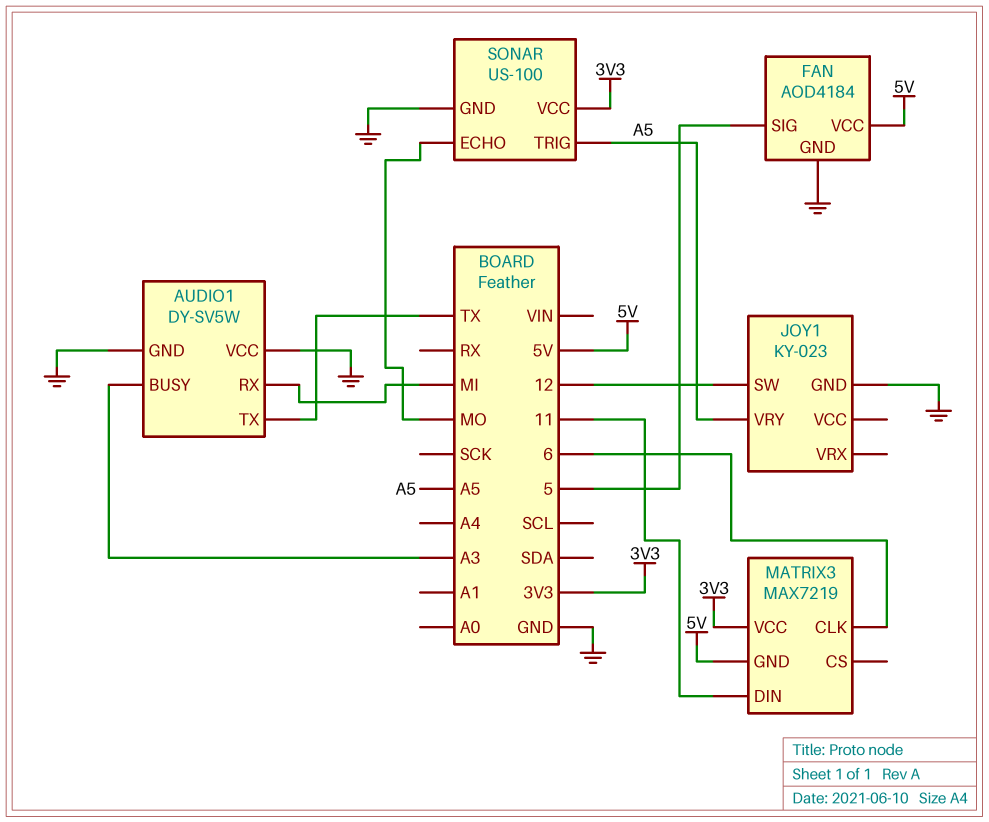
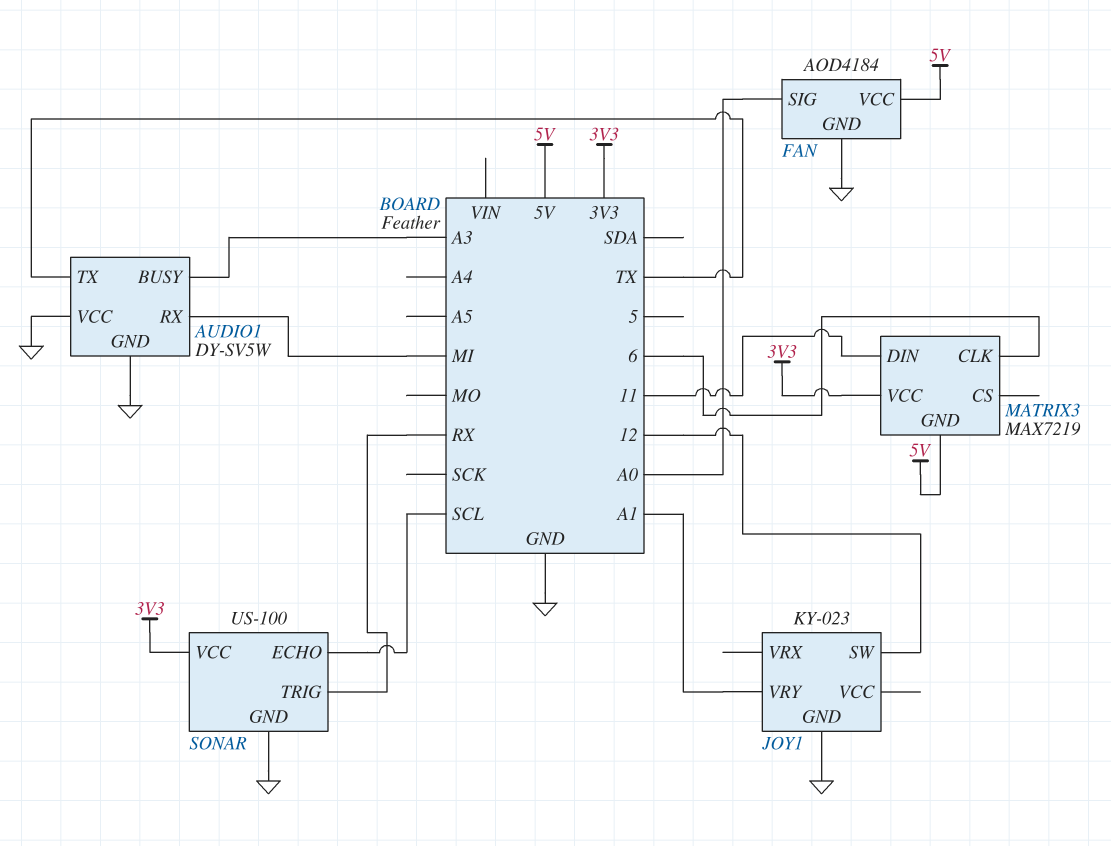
FAN pin SIG: 5 -> A0
JOY1 pin VRY: A5 -> A1
SONAR pin ECHO: MO -> SCL
SONAR pin TRIG: A5 -> RX

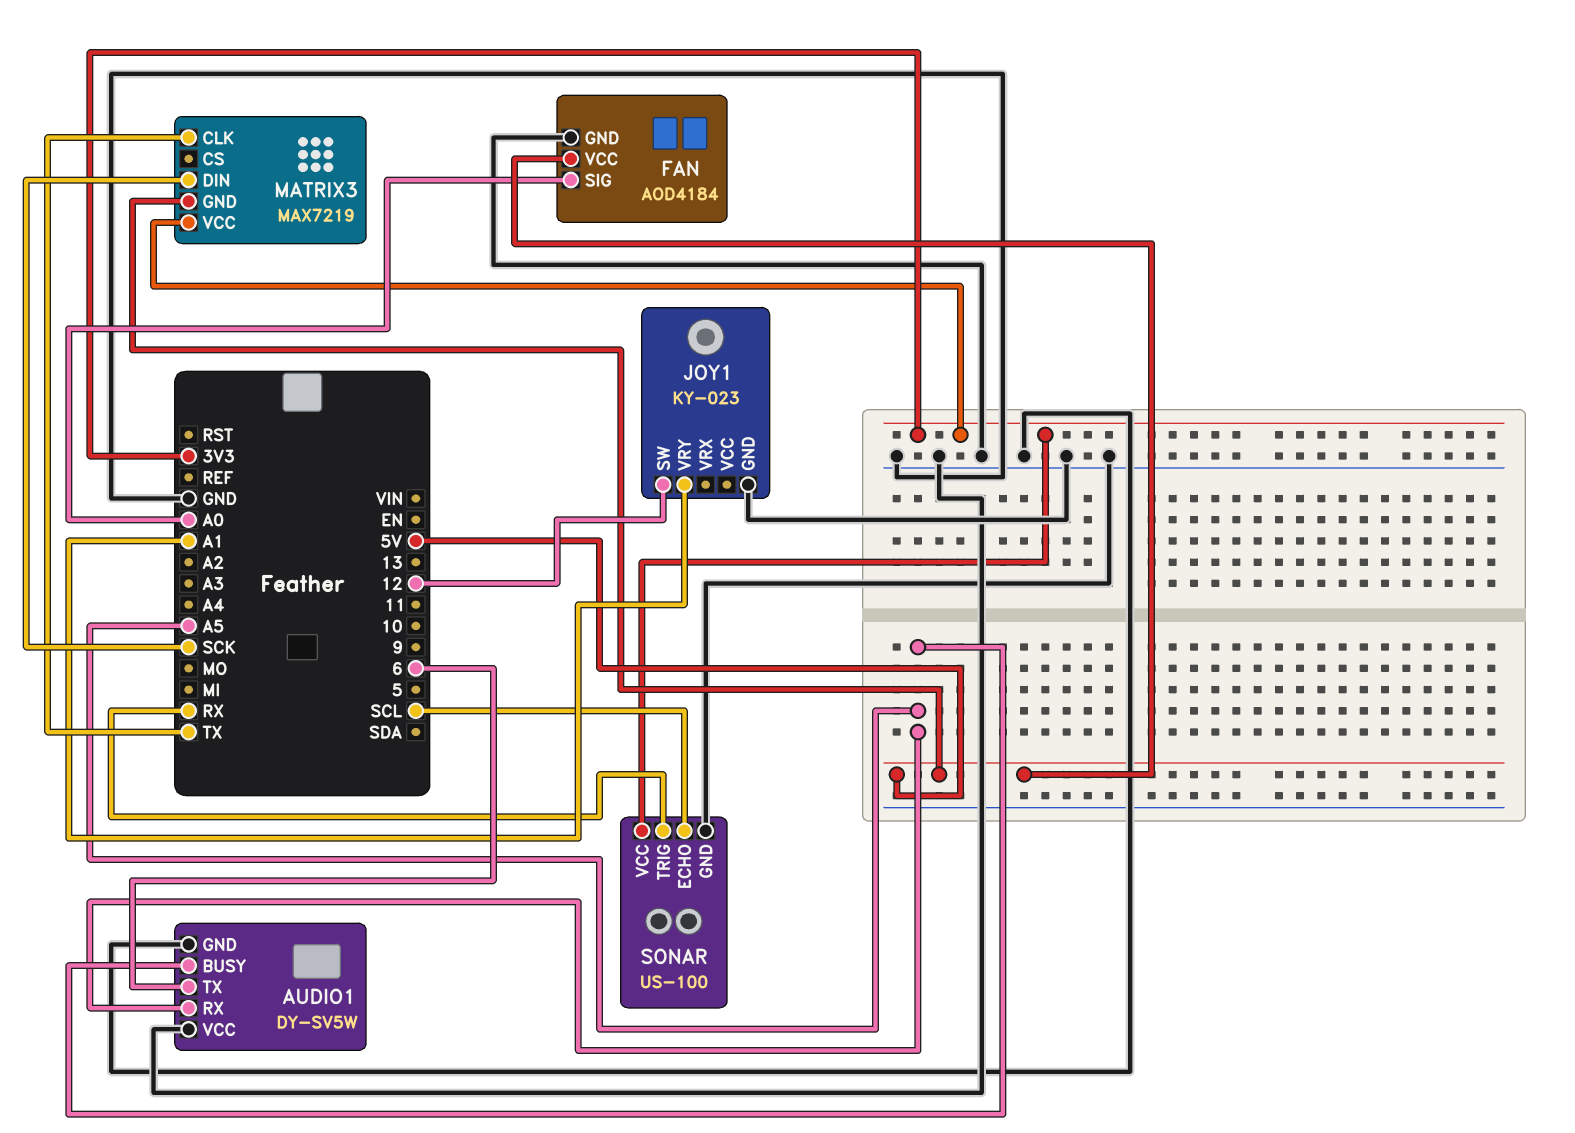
AUDIO1 pin BUSY: A3 -> A5
AUDIO1 pin RX: MI -> A5
AUDIO1 pin TX: TX -> 6
MATRIX3 pin CLK: 6 -> TX
MATRIX3 pin DIN: 11 -> SCK

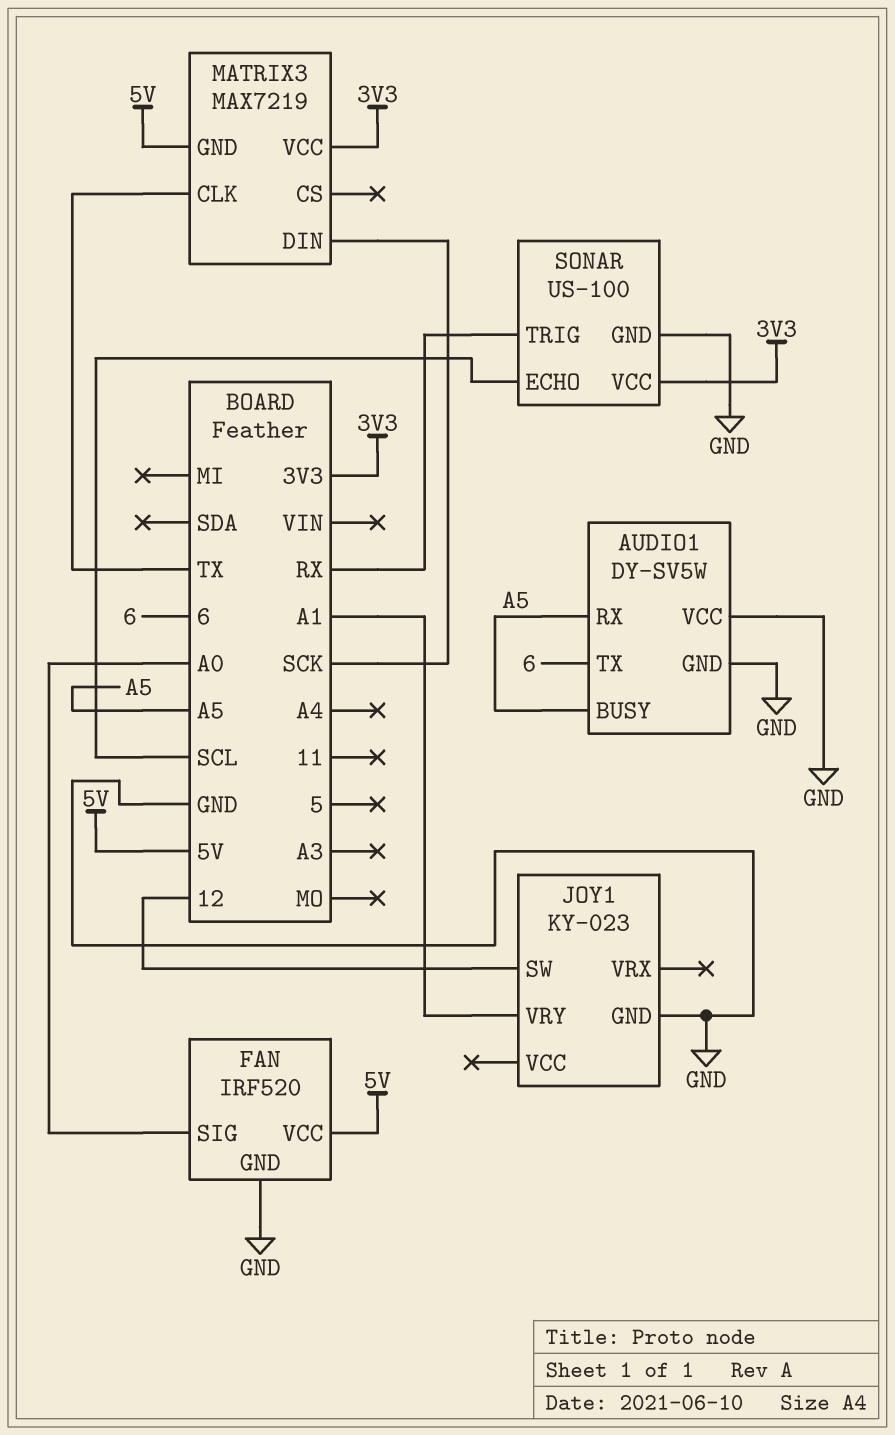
FAN: AOD4184 -> IRF520

